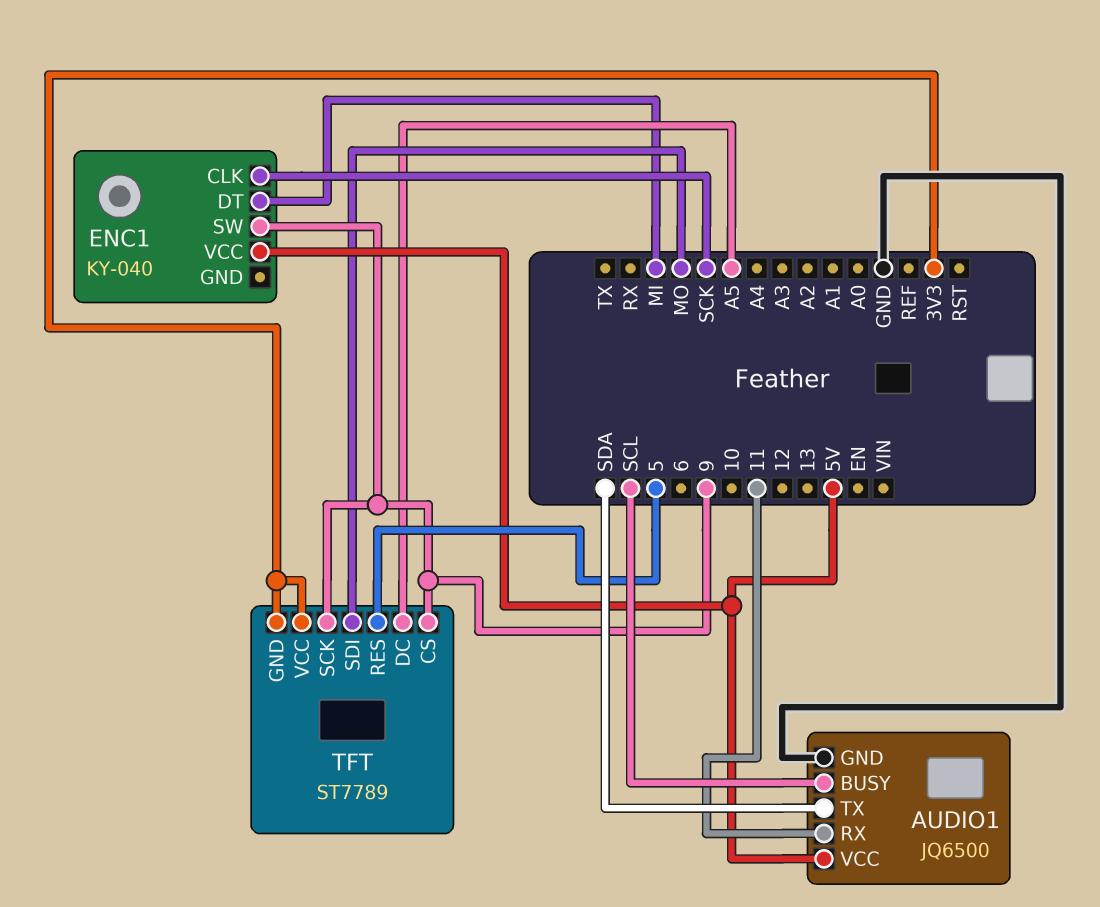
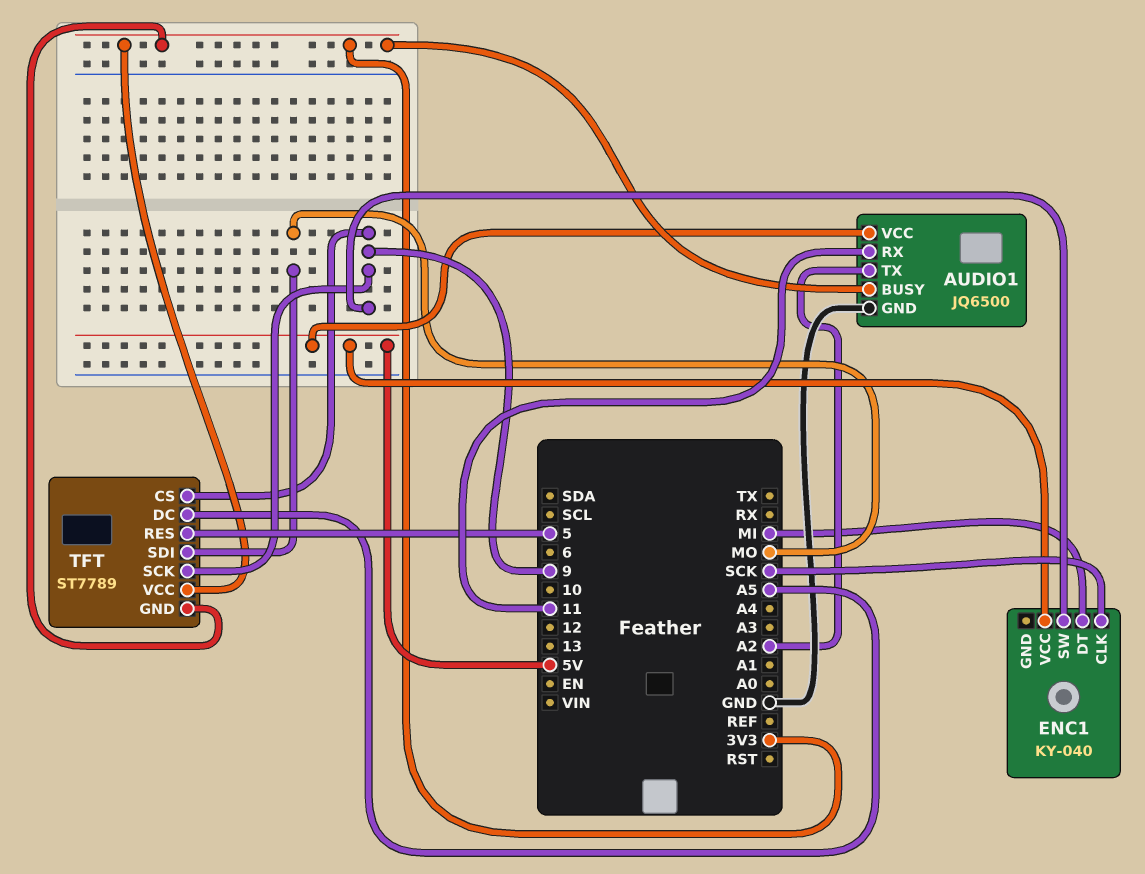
AUDIO1 pin BUSY: SCL -> 3V3
AUDIO1 pin TX: SDA -> A2

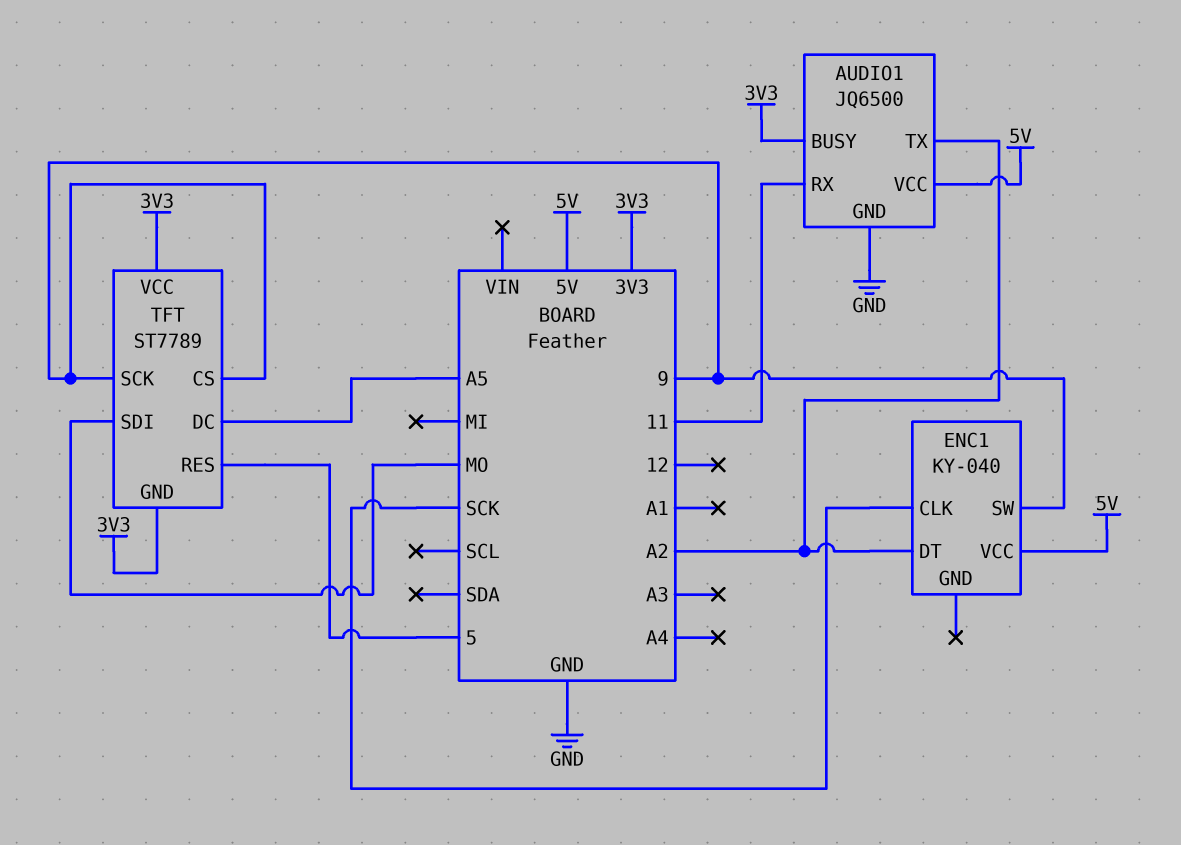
ENC1 pin DT: MI -> A2

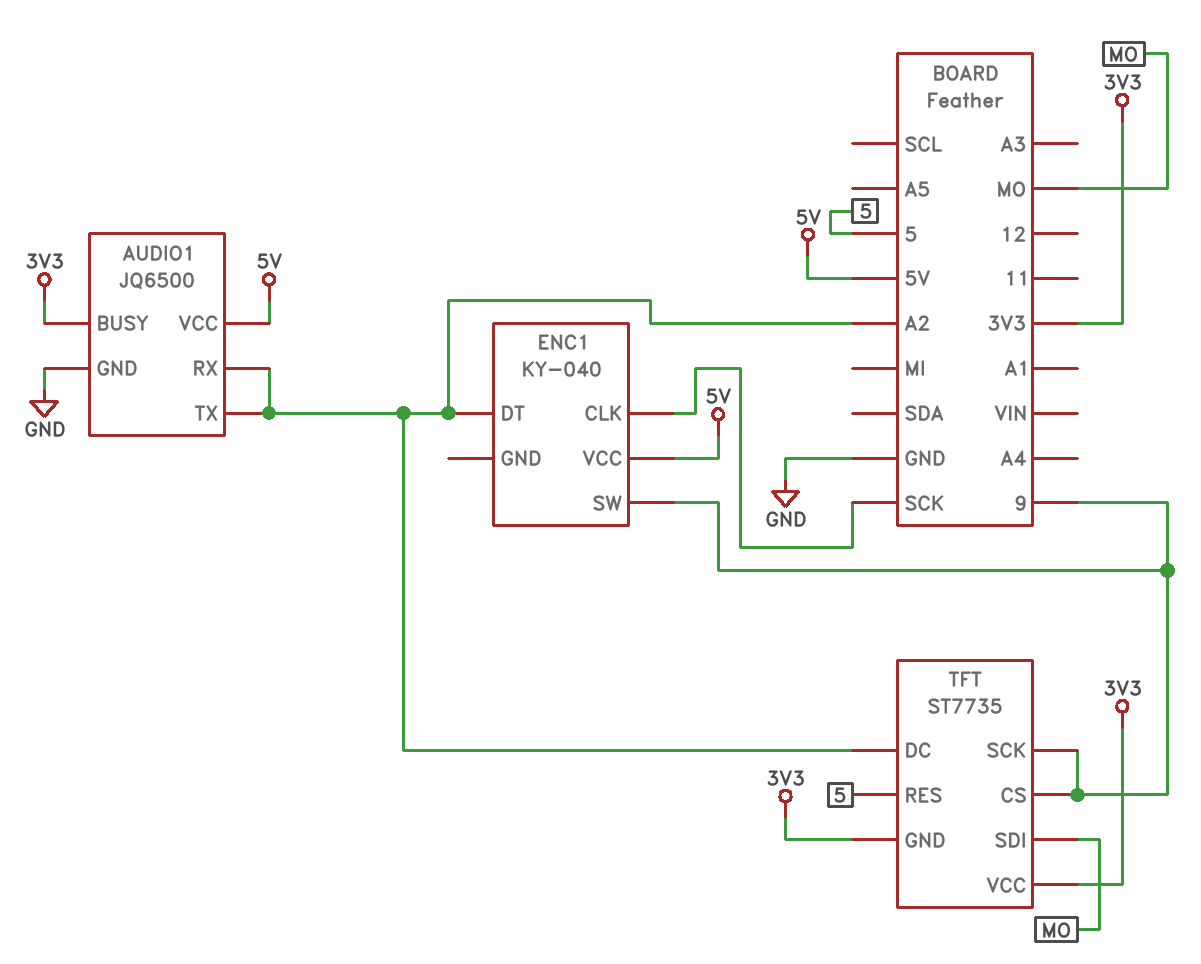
AUDIO1 pin RX: 11 -> A2
TFT: ST7789 -> ST7735
TFT pin DC: A5 -> A2

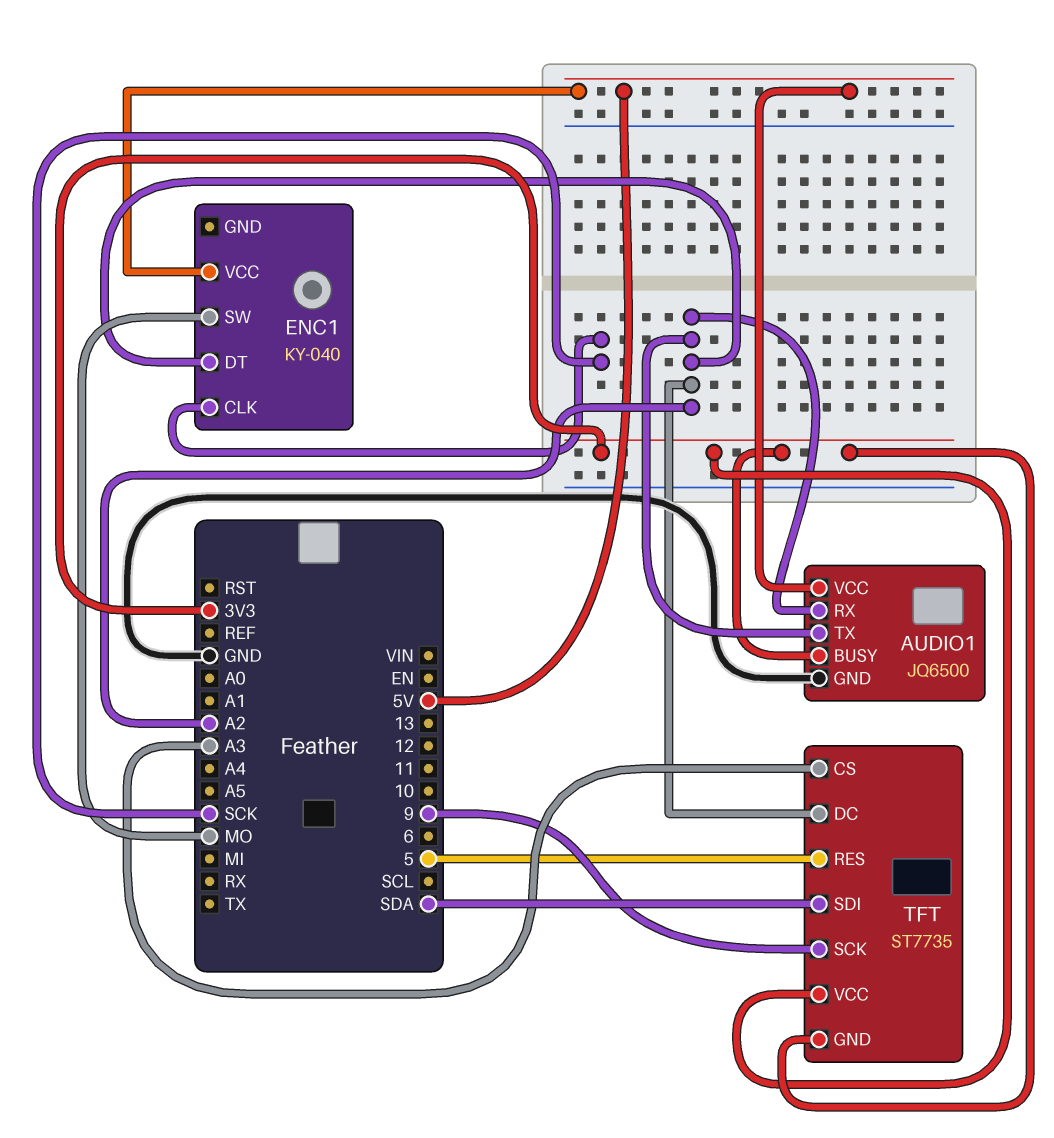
ENC1 pin SW: 9 -> MO
TFT pin CS: 9 -> A3
TFT pin SDI: MO -> SDA

